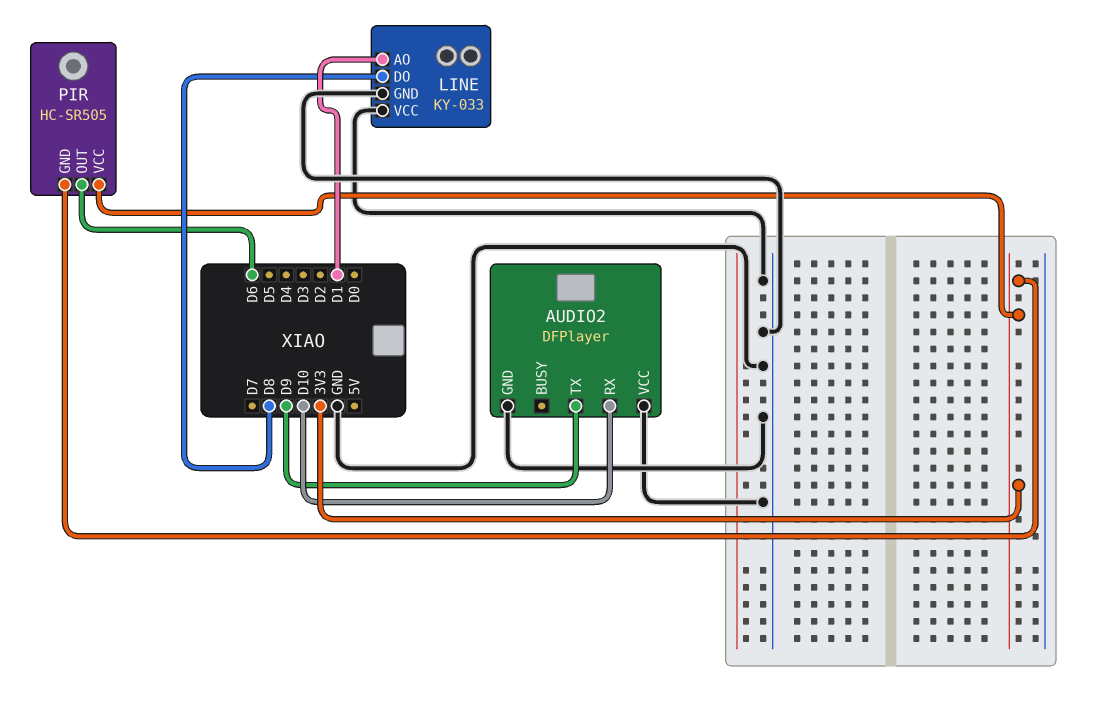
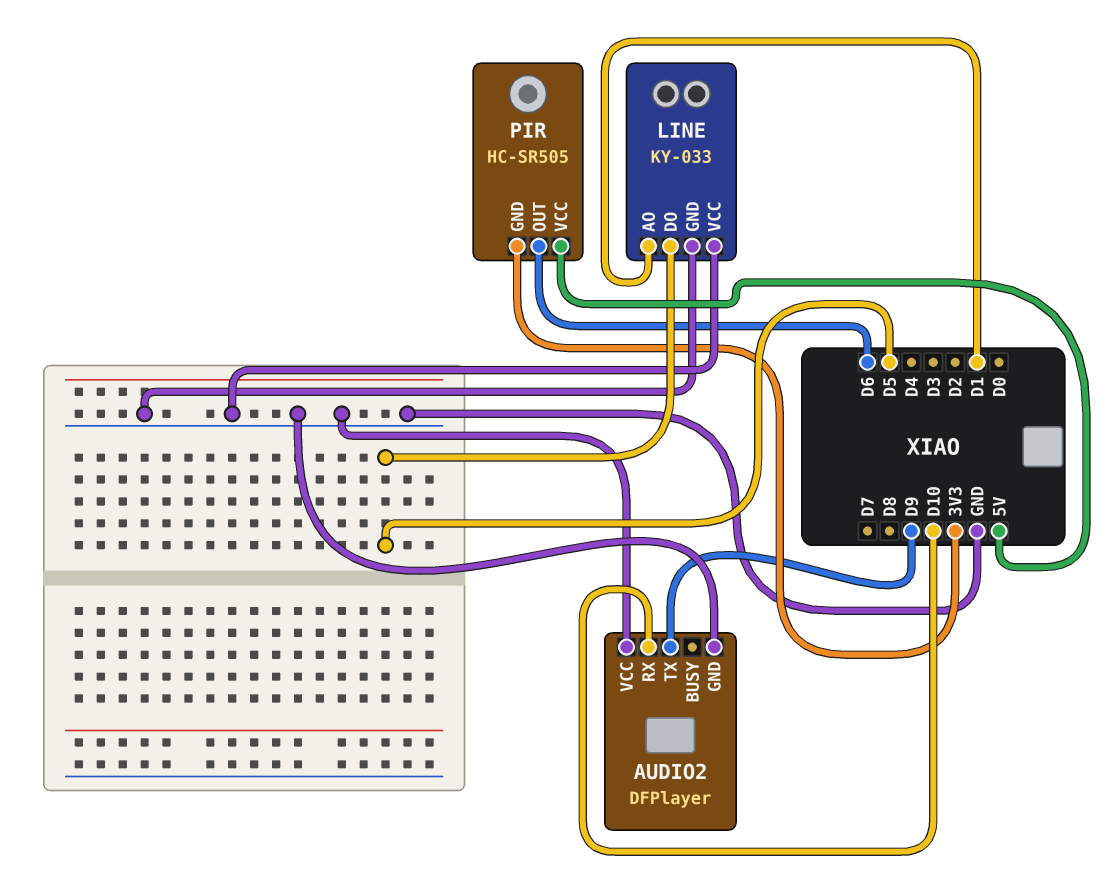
LINE pin DO: D8 -> D5
PIR pin VCC: 3V3 -> 5V

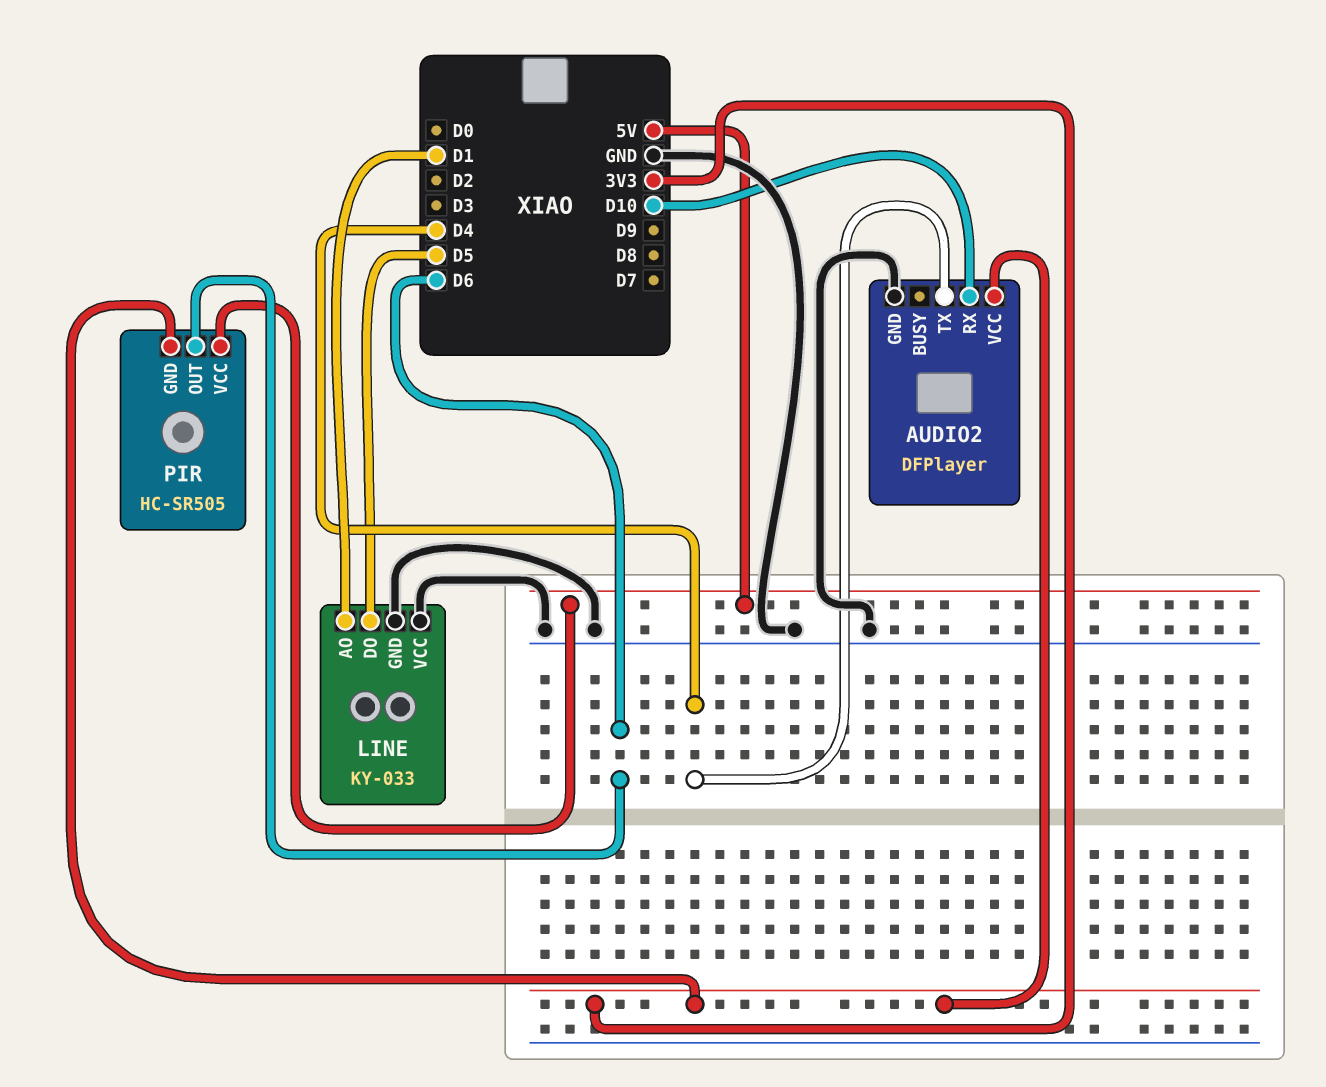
AUDIO2 pin TX: D9 -> D4
AUDIO2 pin VCC: GND -> 3V3

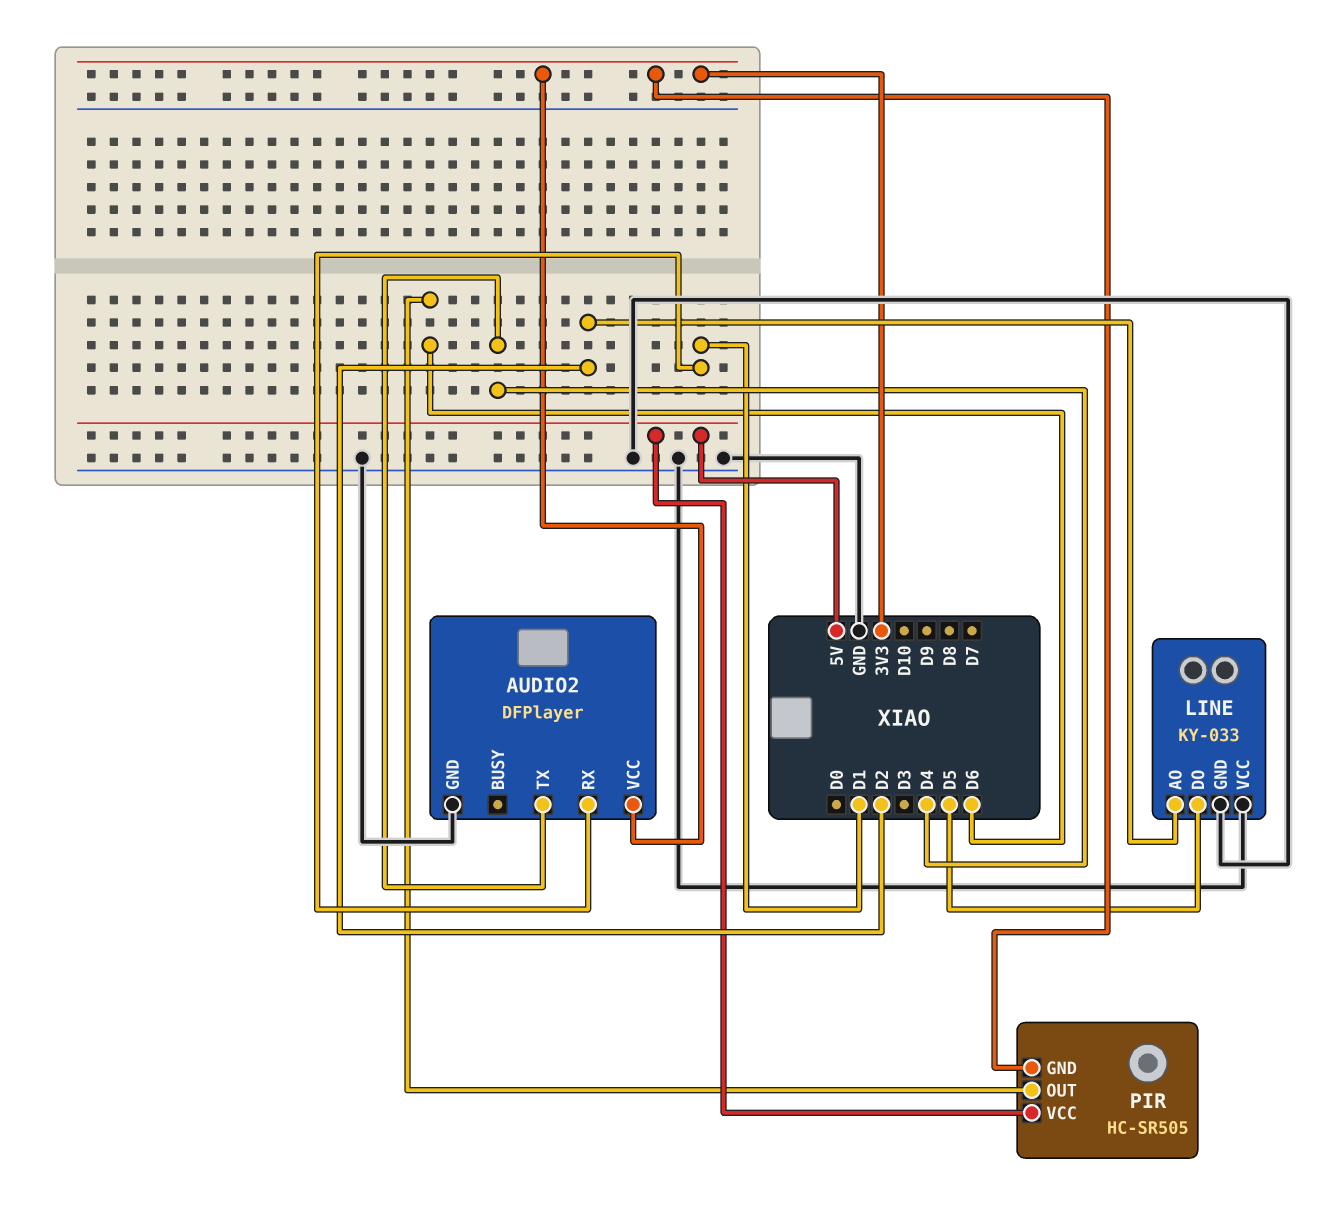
AUDIO2 pin RX: D10 -> D1
LINE pin AO: D1 -> D2

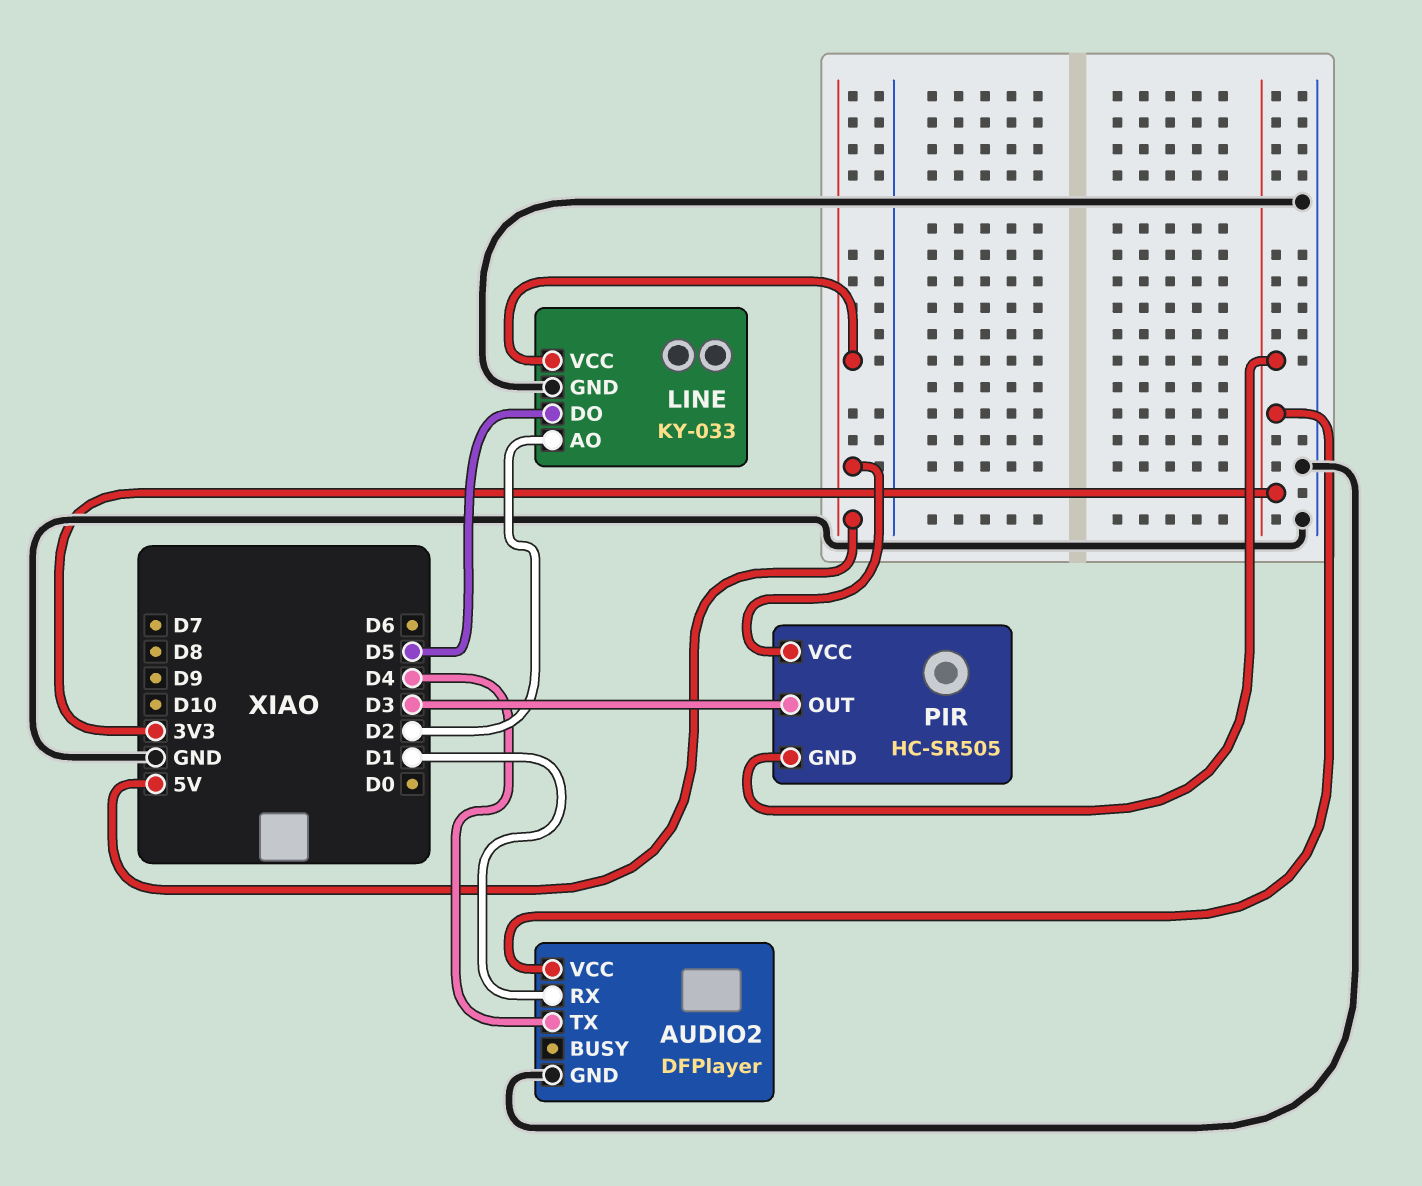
LINE pin VCC: GND -> 5V
PIR pin OUT: D6 -> D3

